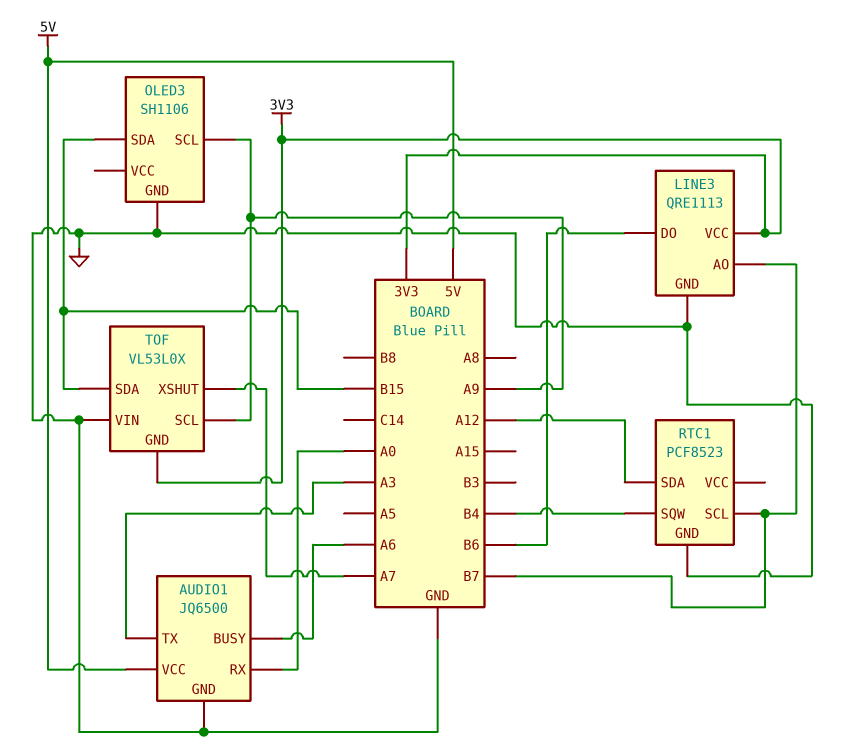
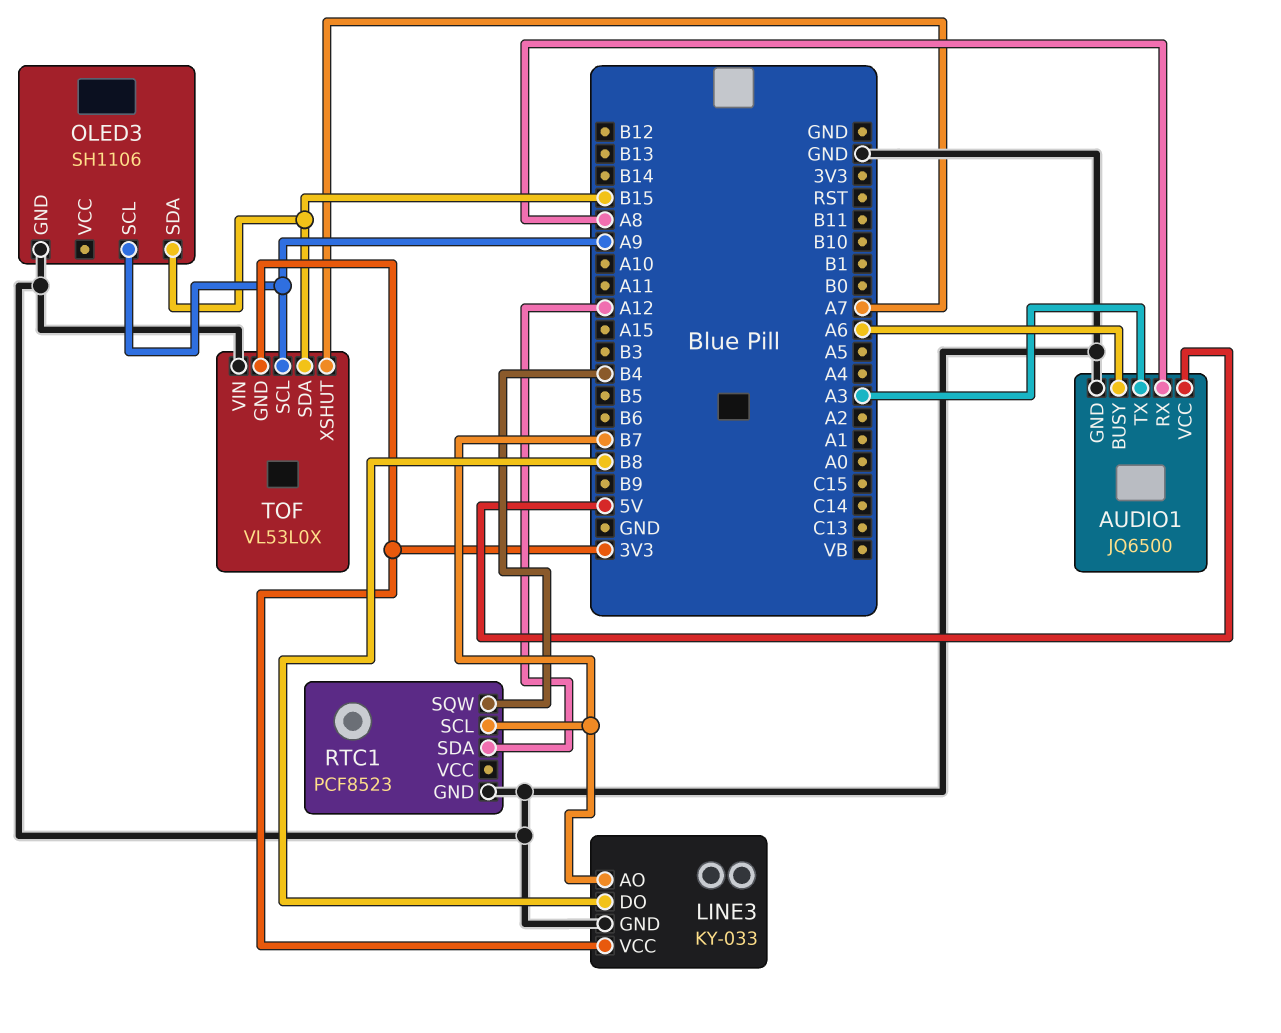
AUDIO1 pin RX: A0 -> A8
LINE3: QRE1113 -> KY-033
LINE3 pin DO: B6 -> B8

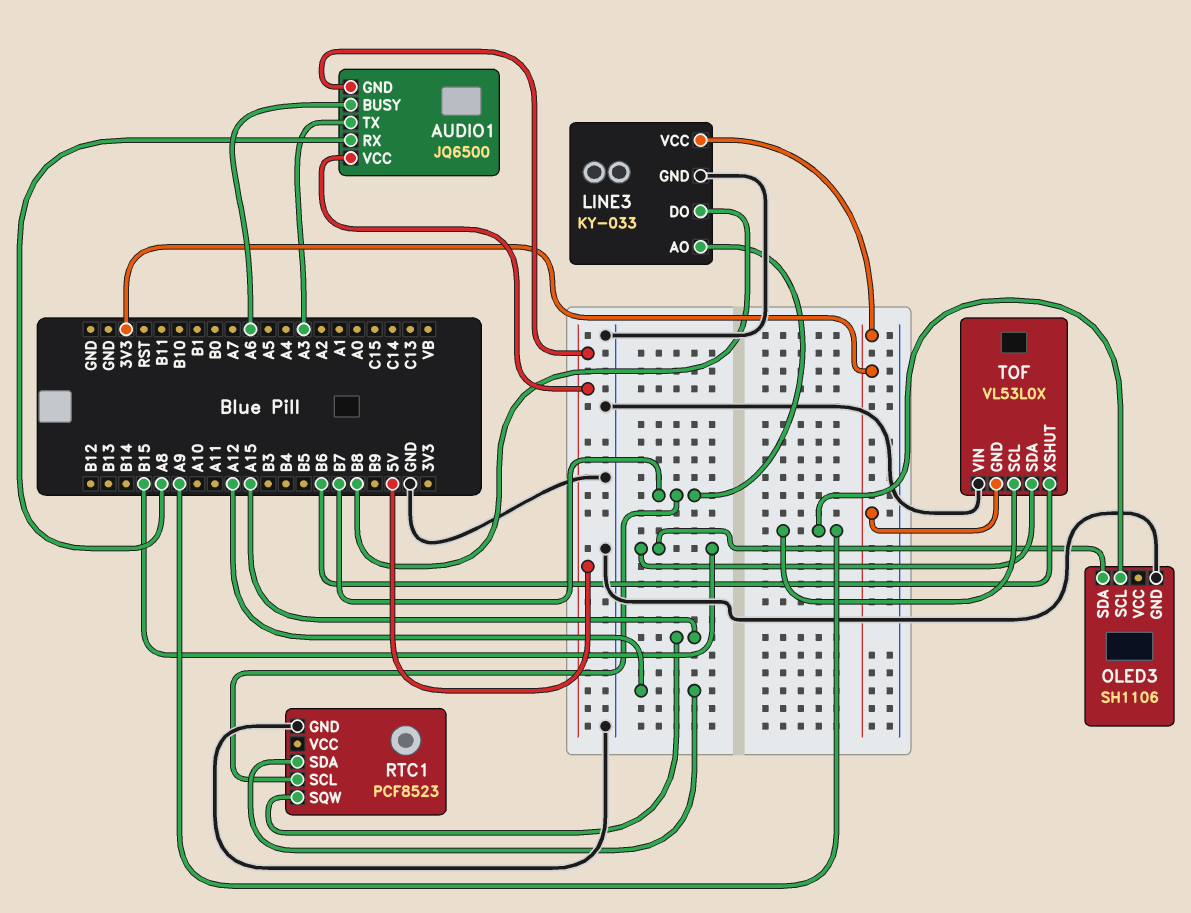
AUDIO1 pin GND: GND -> 5V
RTC1 pin SQW: B4 -> A15
TOF pin XSHUT: A7 -> B6

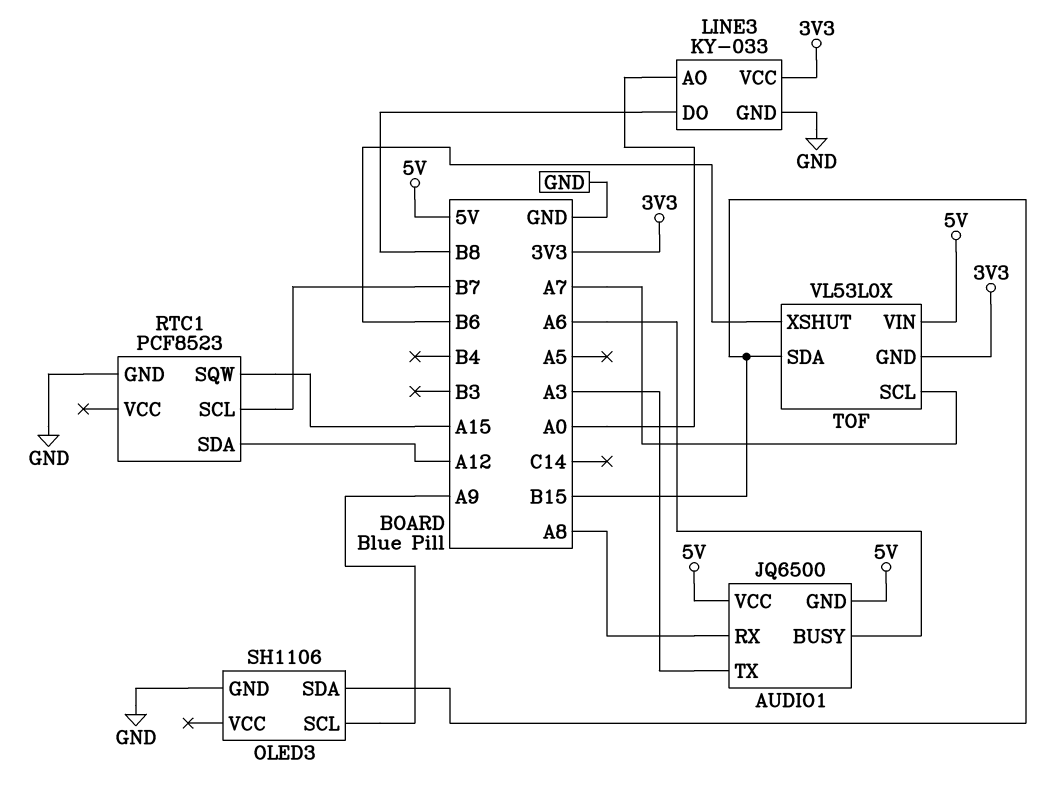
LINE3 pin AO: B7 -> A0
TOF pin SCL: A9 -> A7
TOF pin VIN: GND -> 5V

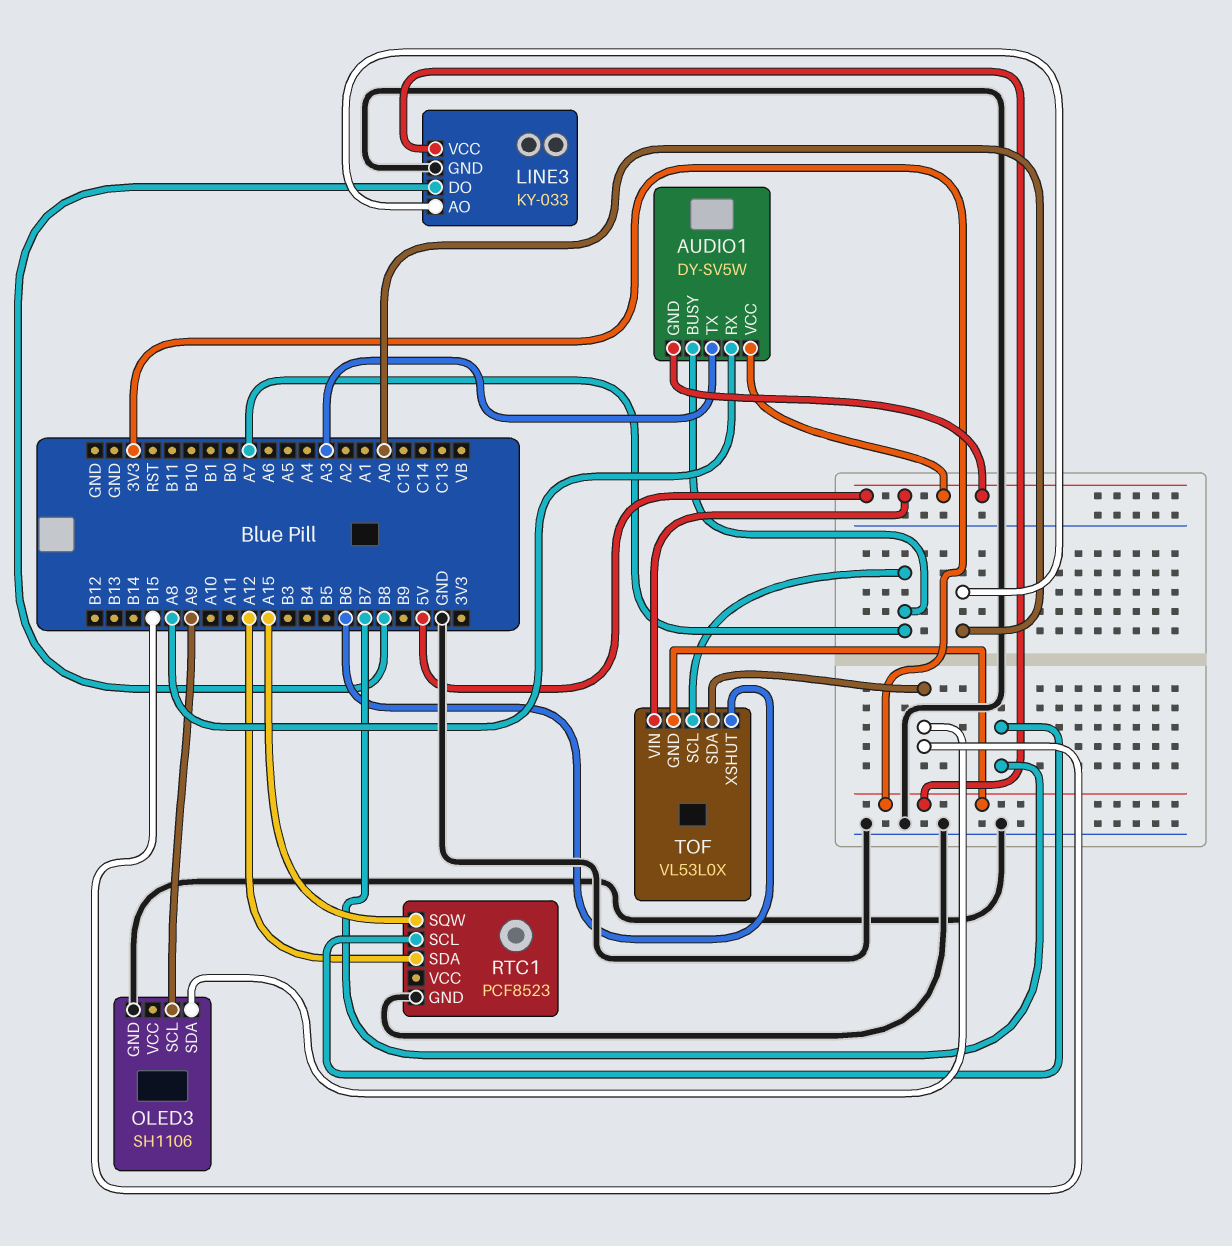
AUDIO1: JQ6500 -> DY-SV5W
AUDIO1 pin BUSY: A6 -> A7

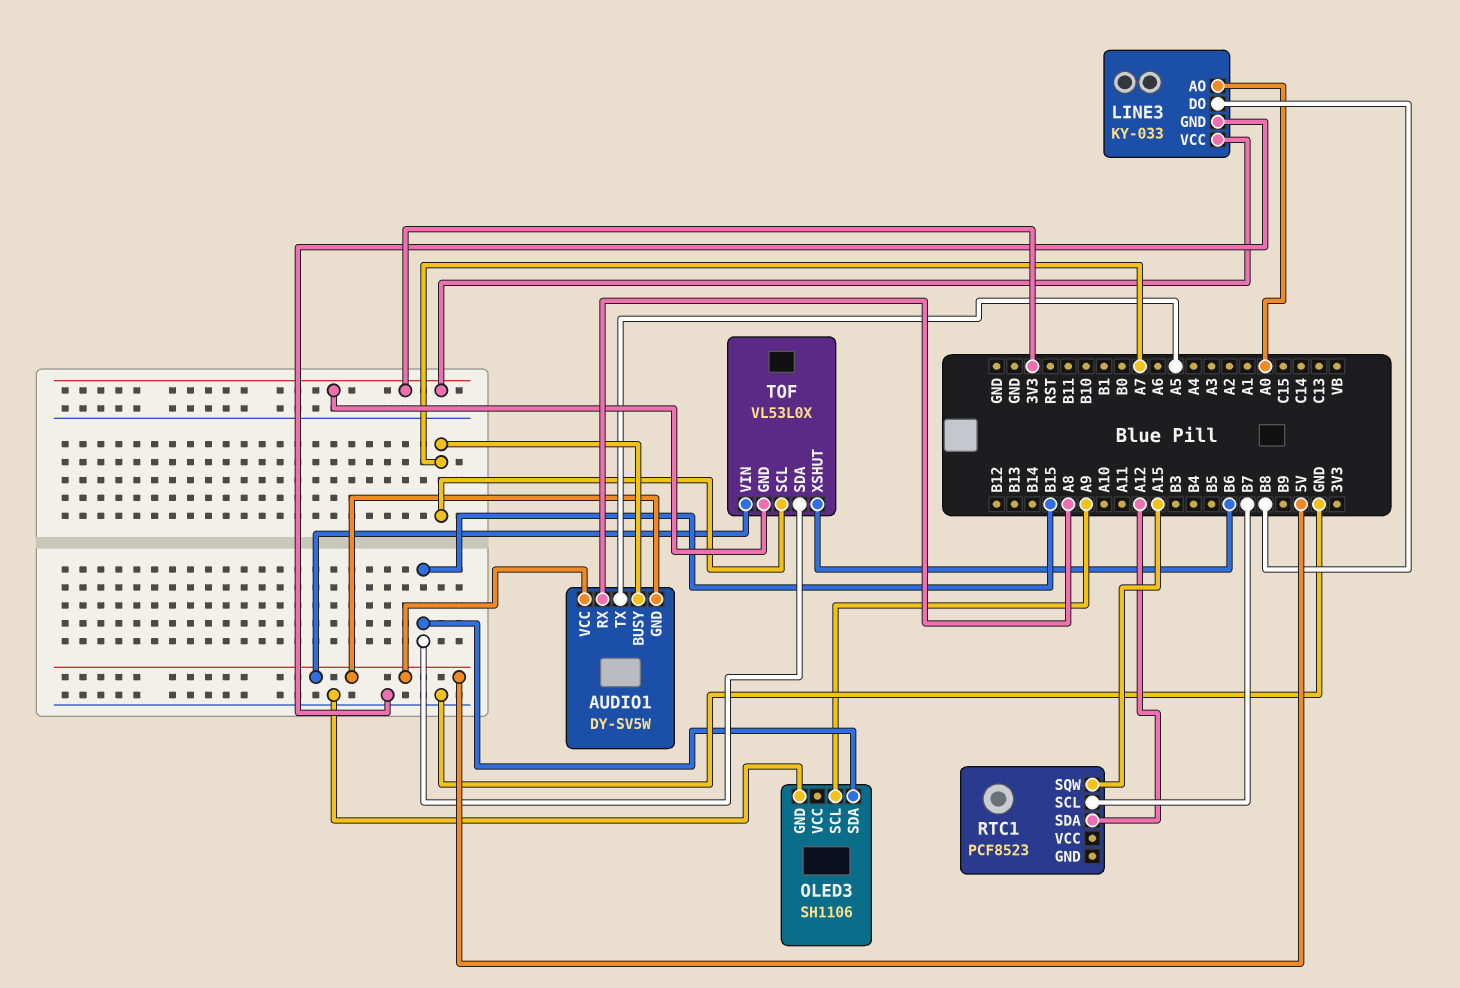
AUDIO1 pin TX: A3 -> A5
RTC1 pin GND: GND -> none

